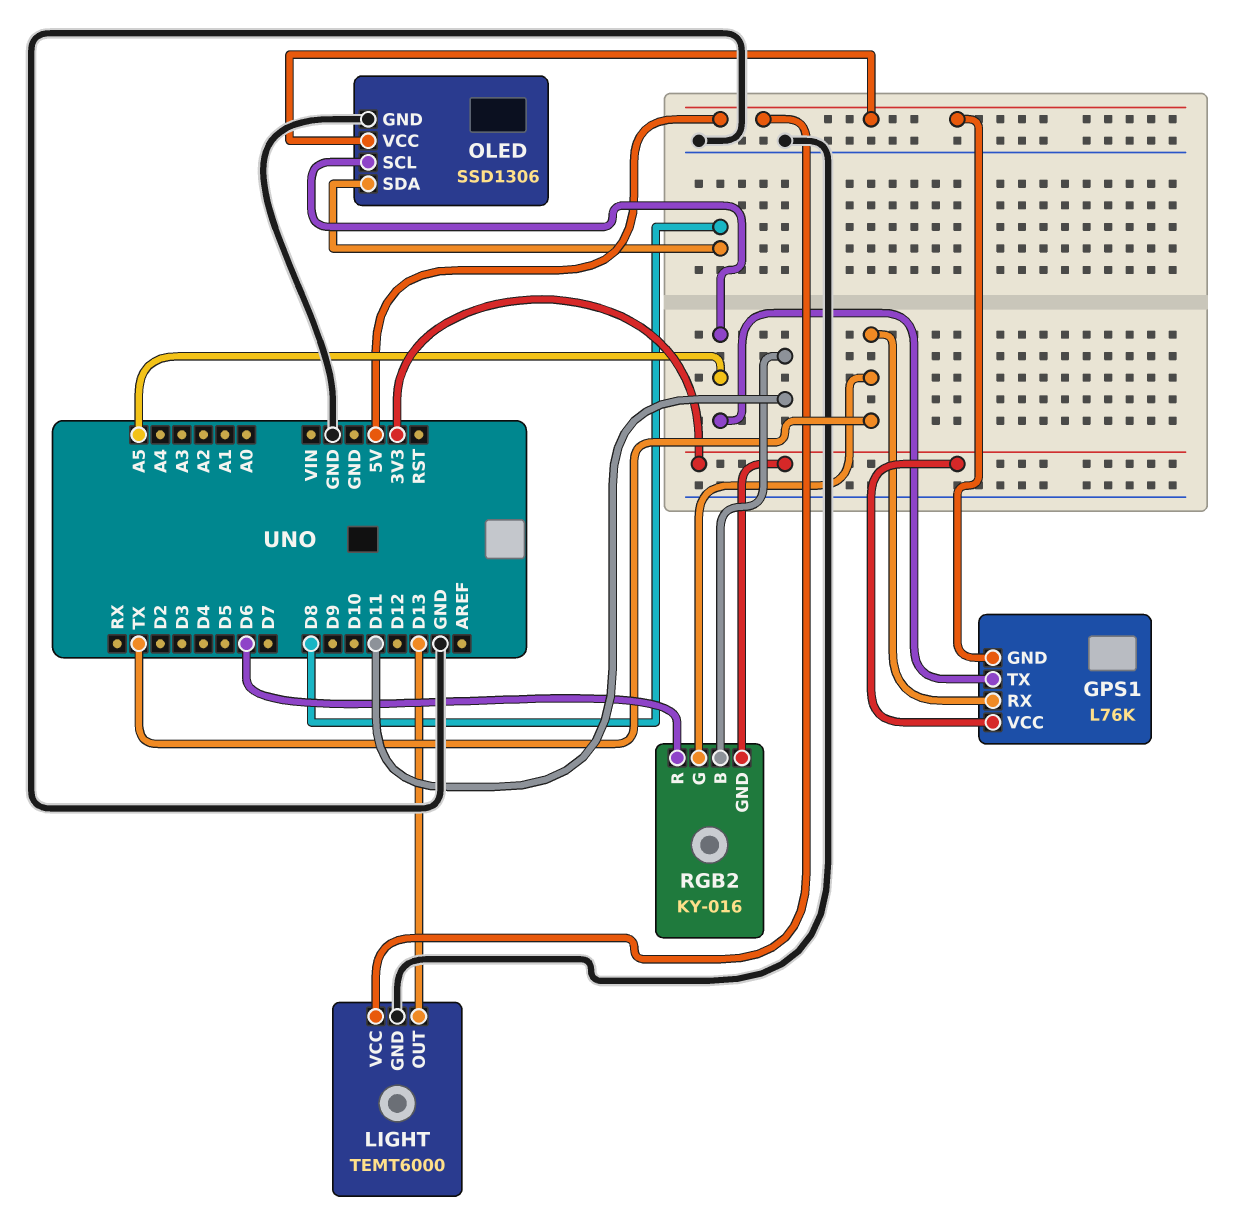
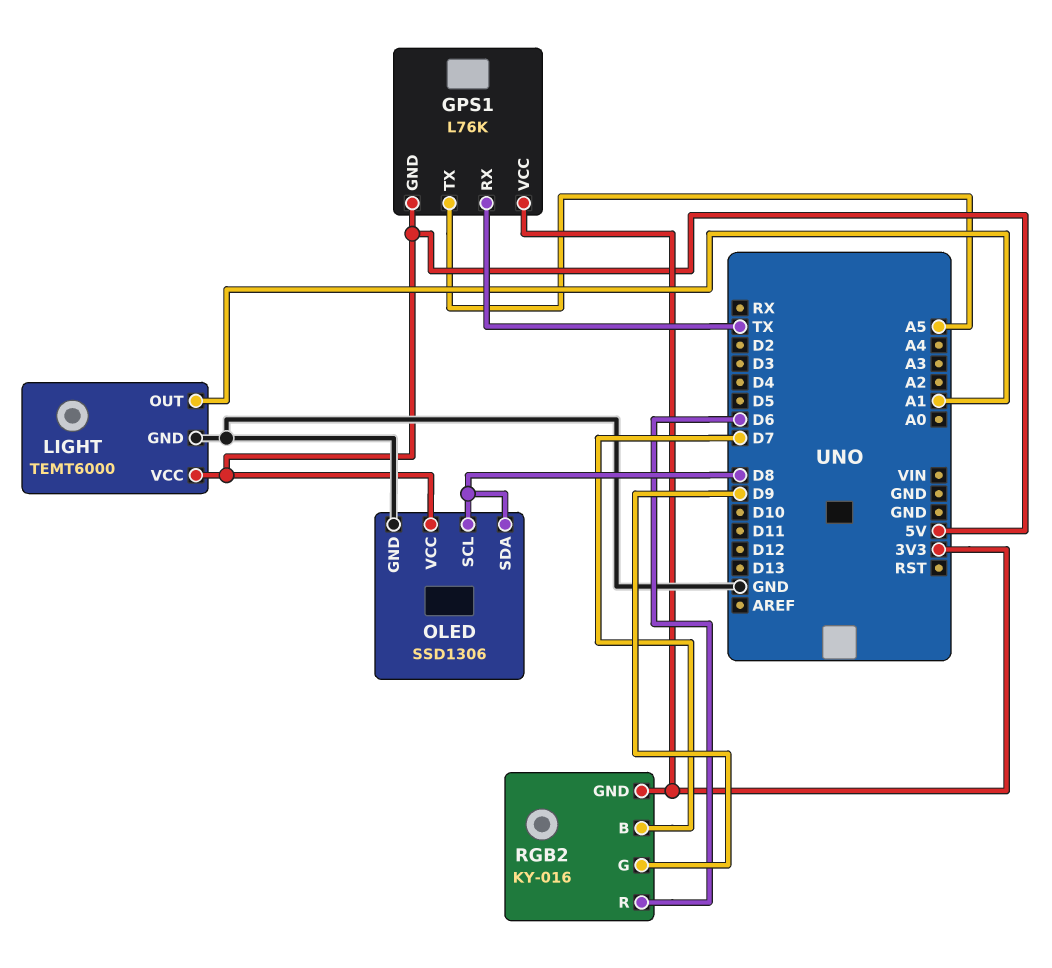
LIGHT pin OUT: D13 -> A1
OLED pin SCL: A5 -> D8
RGB2 pin B: D11 -> D7
RGB2 pin G: TX -> D9

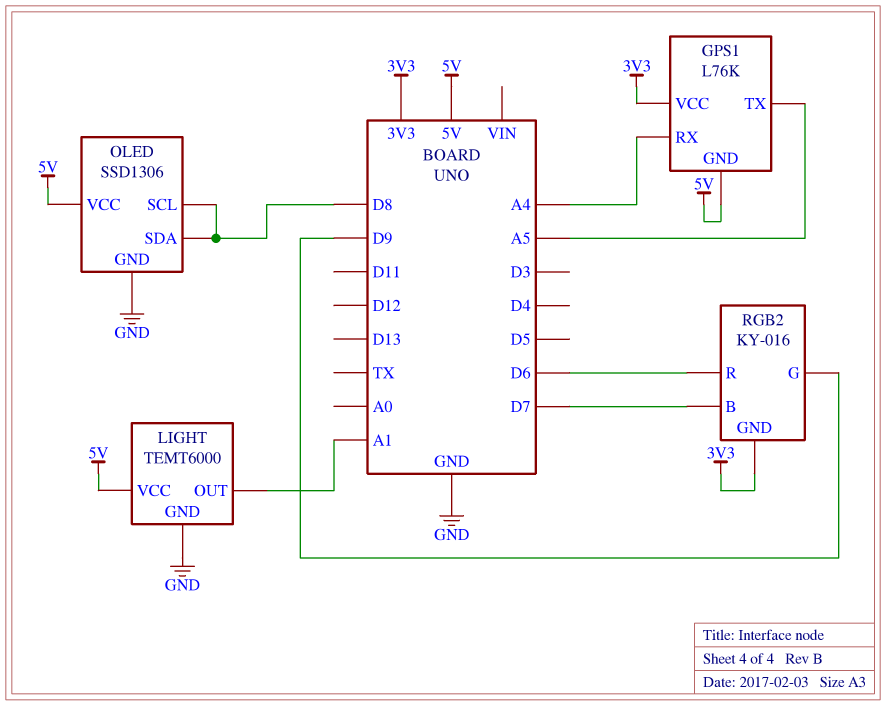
GPS1 pin RX: TX -> A4

